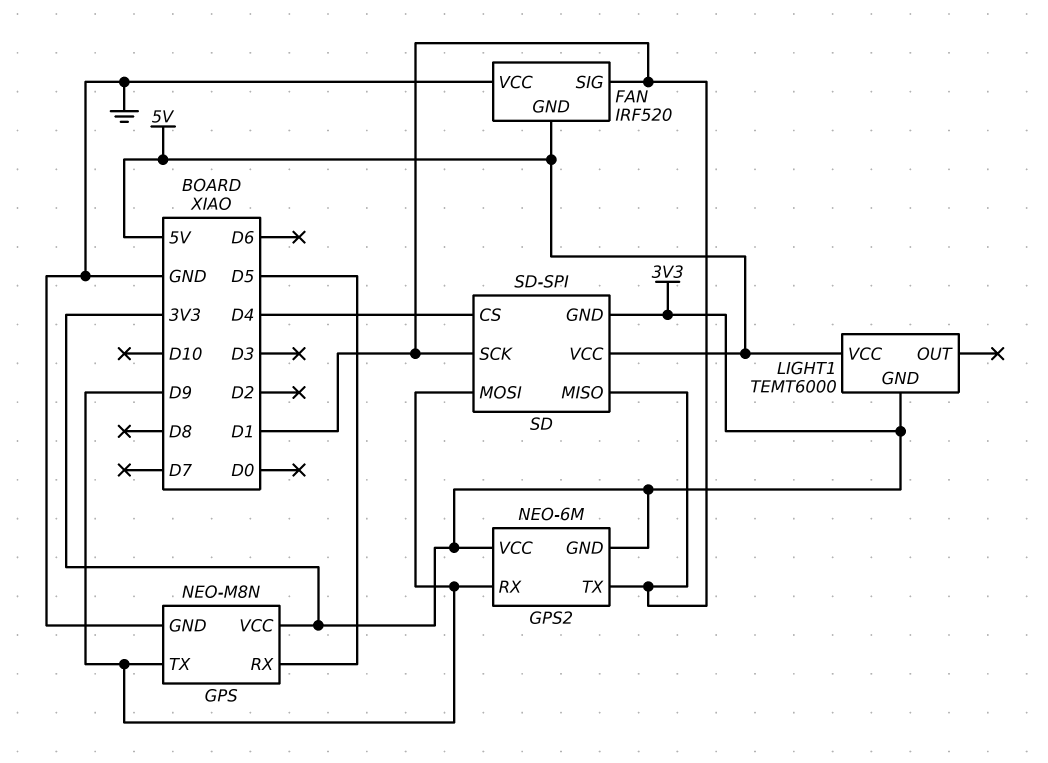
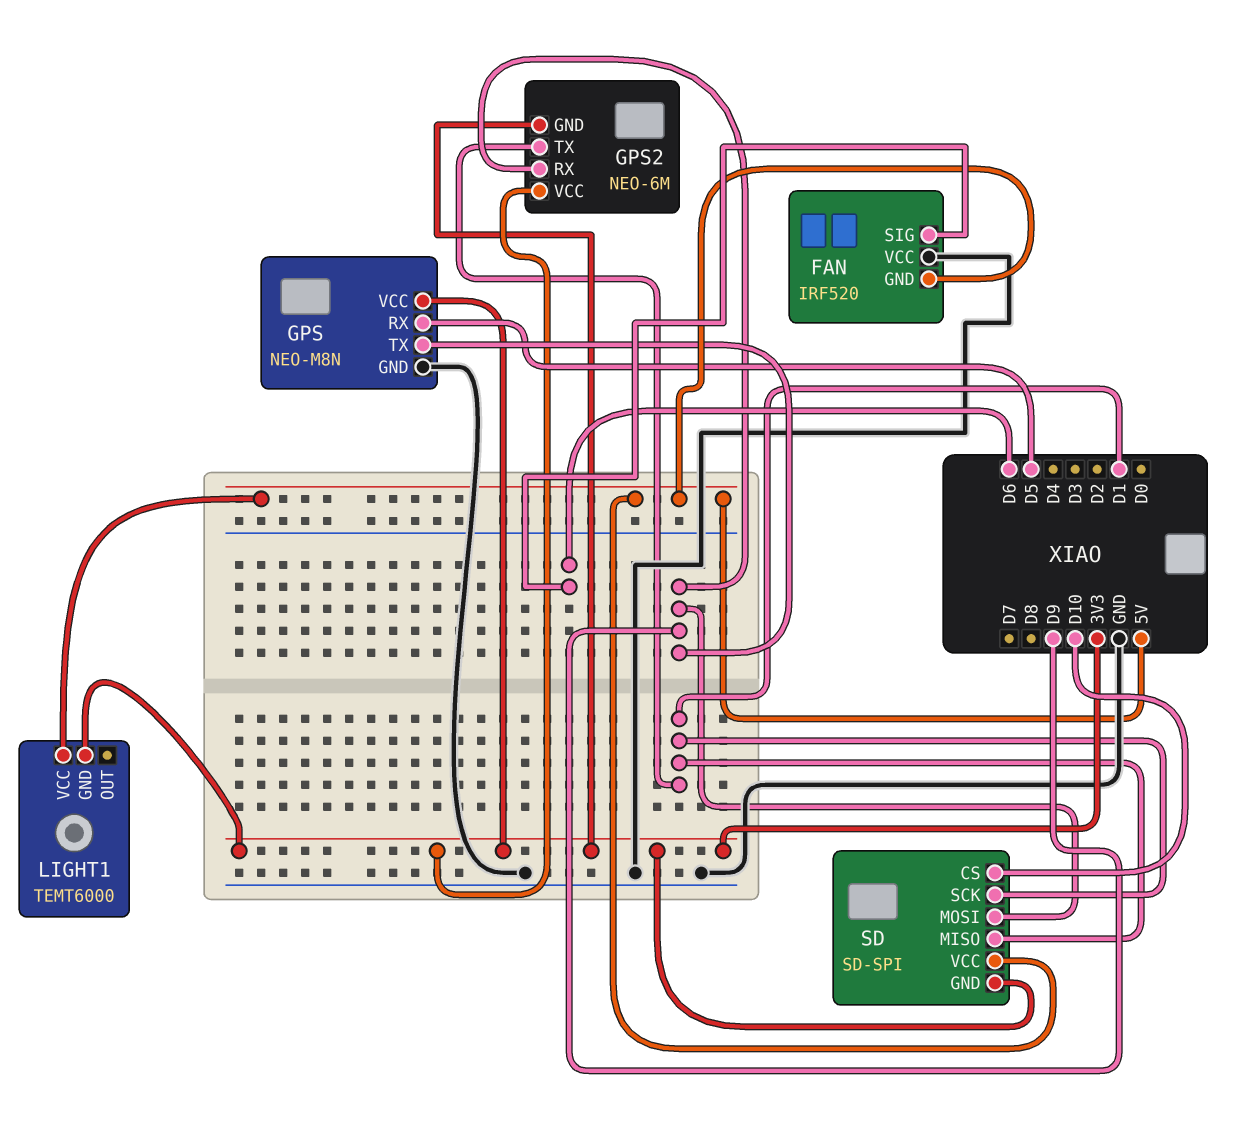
FAN pin SIG: D1 -> D6
SD pin CS: D4 -> D10

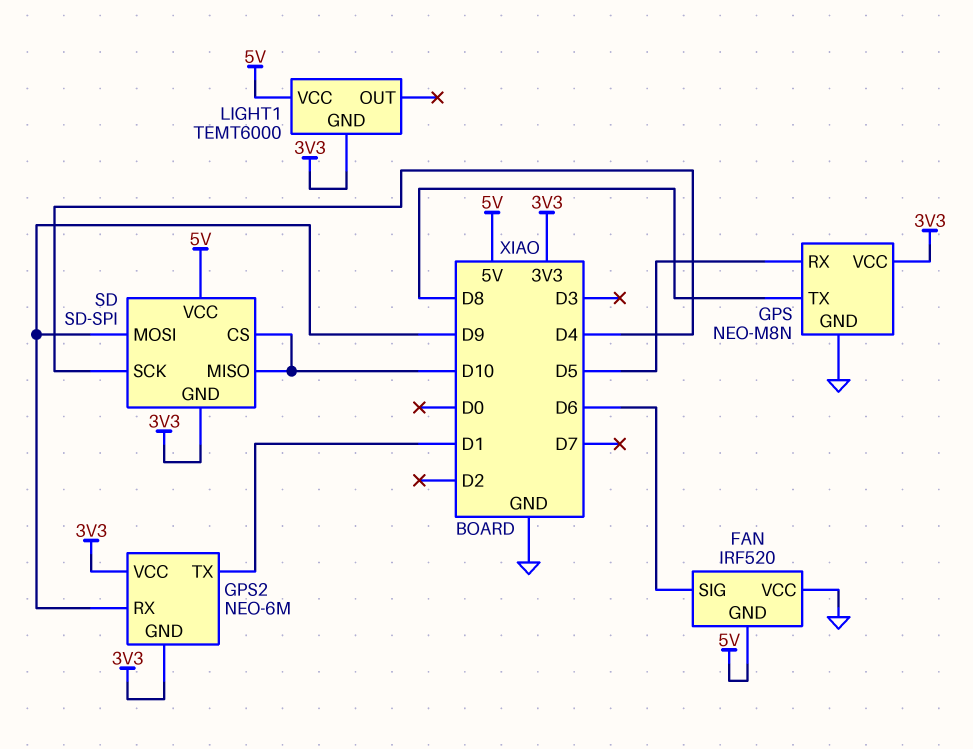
GPS pin TX: D9 -> D8
SD pin MISO: D1 -> D10
SD pin SCK: D1 -> D4

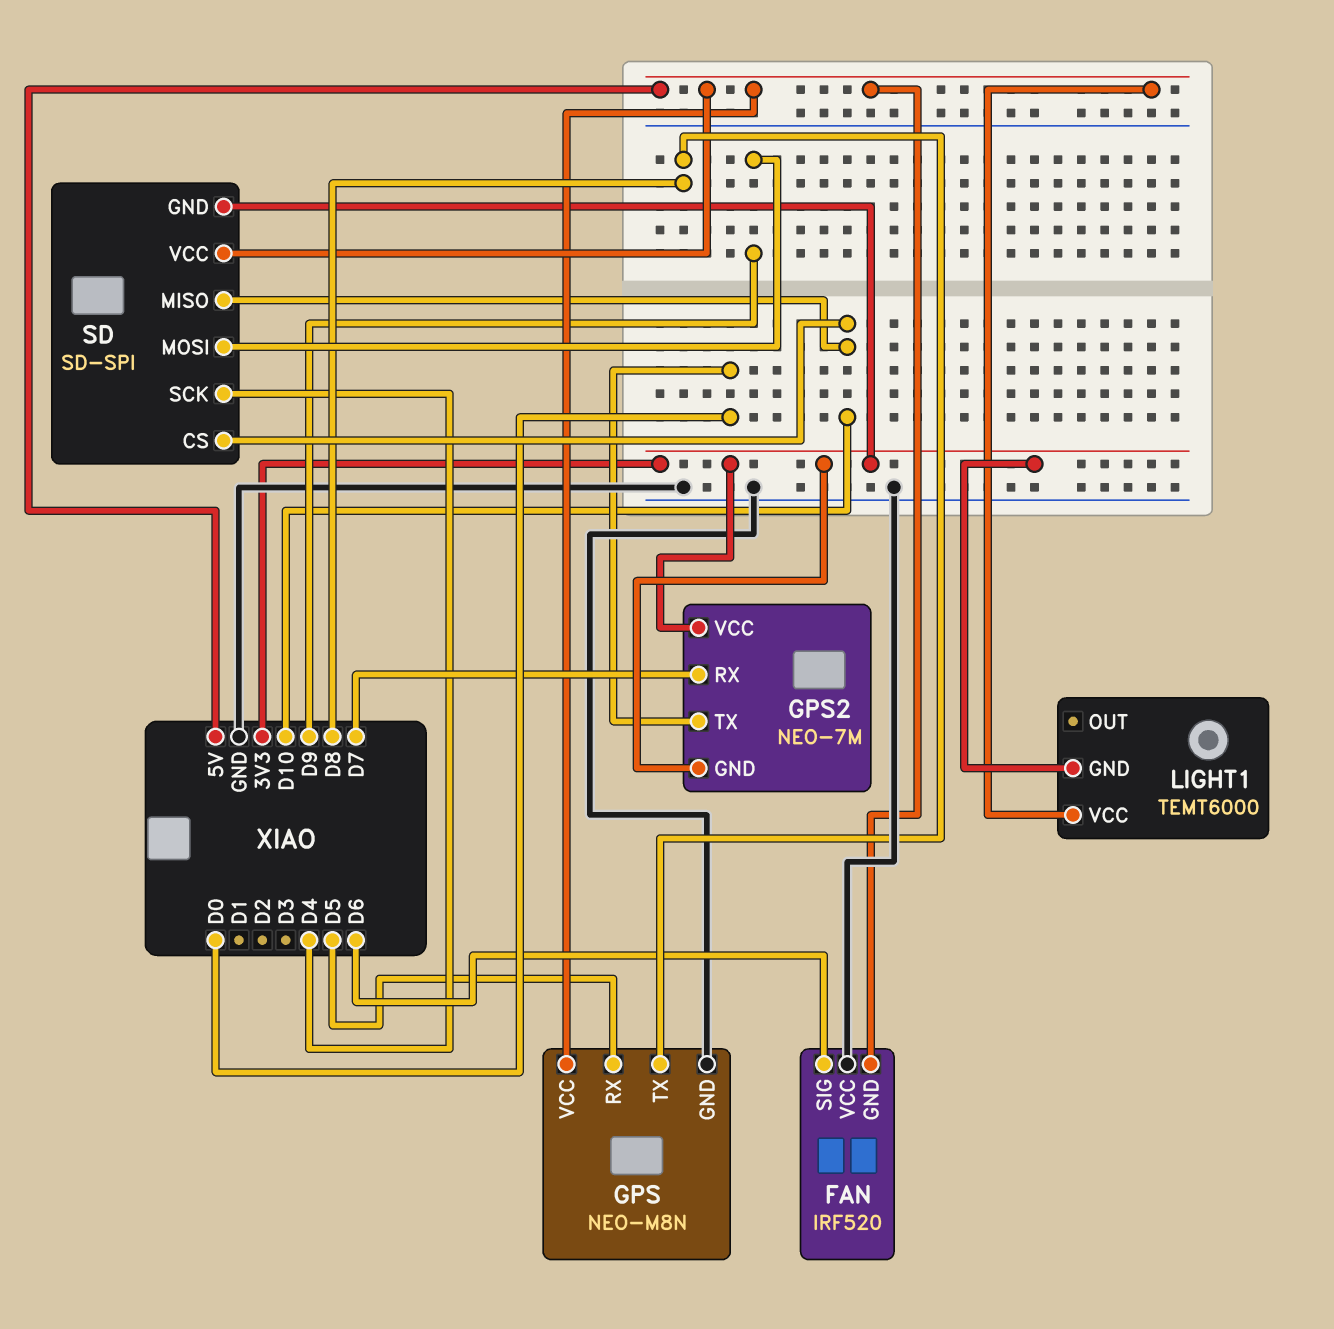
GPS pin VCC: 3V3 -> 5V
GPS2: NEO-6M -> NEO-7M
GPS2 pin RX: D9 -> D7
GPS2 pin TX: D1 -> D0

